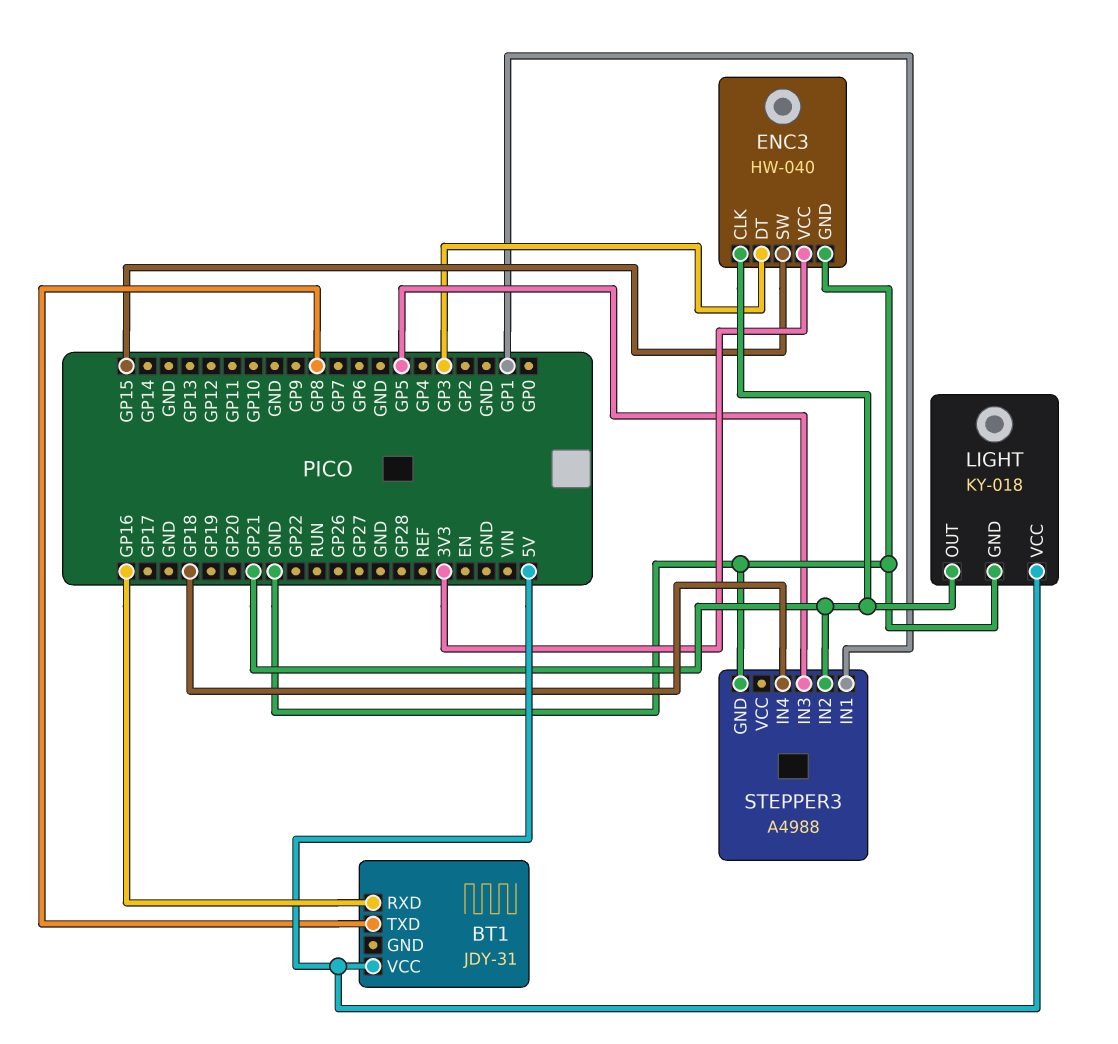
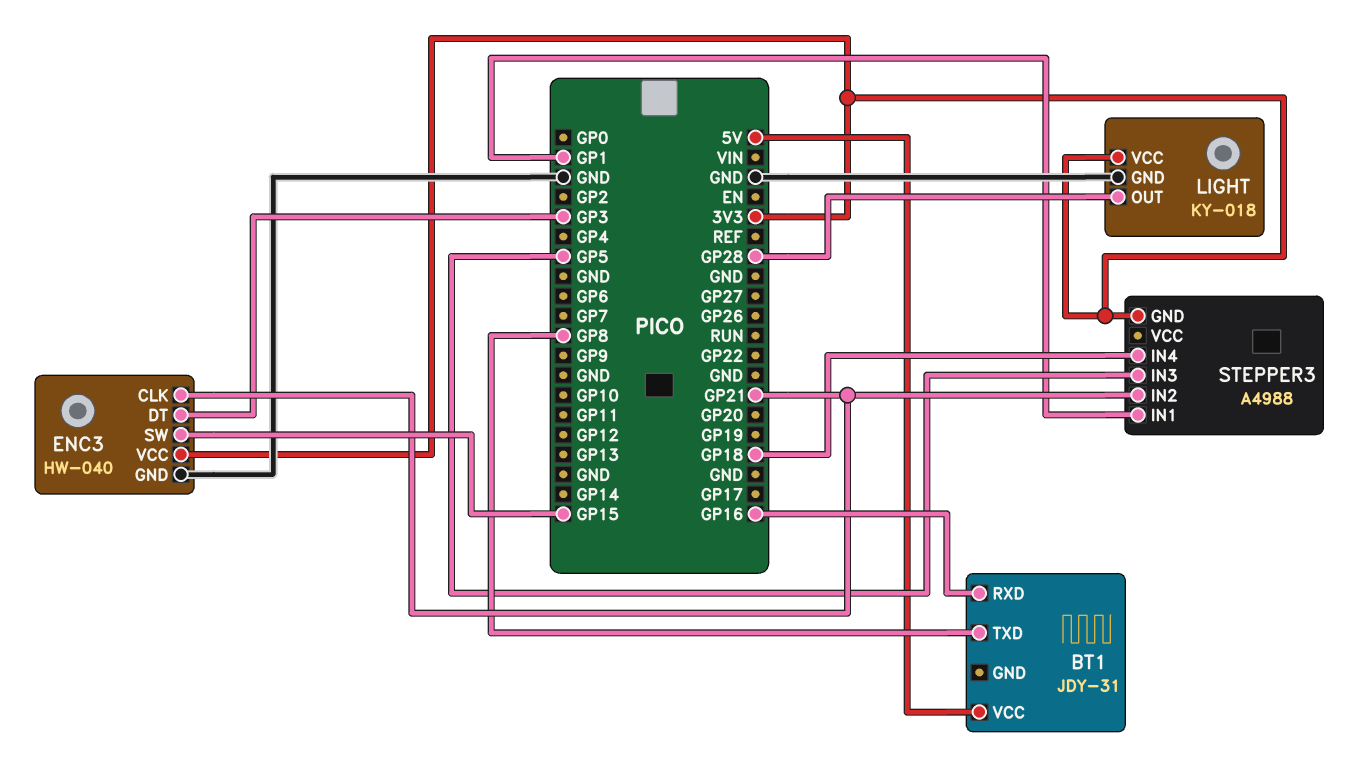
LIGHT pin OUT: GP21 -> GP28
LIGHT pin VCC: 5V -> 3V3
STEPPER3 pin GND: GND -> 3V3

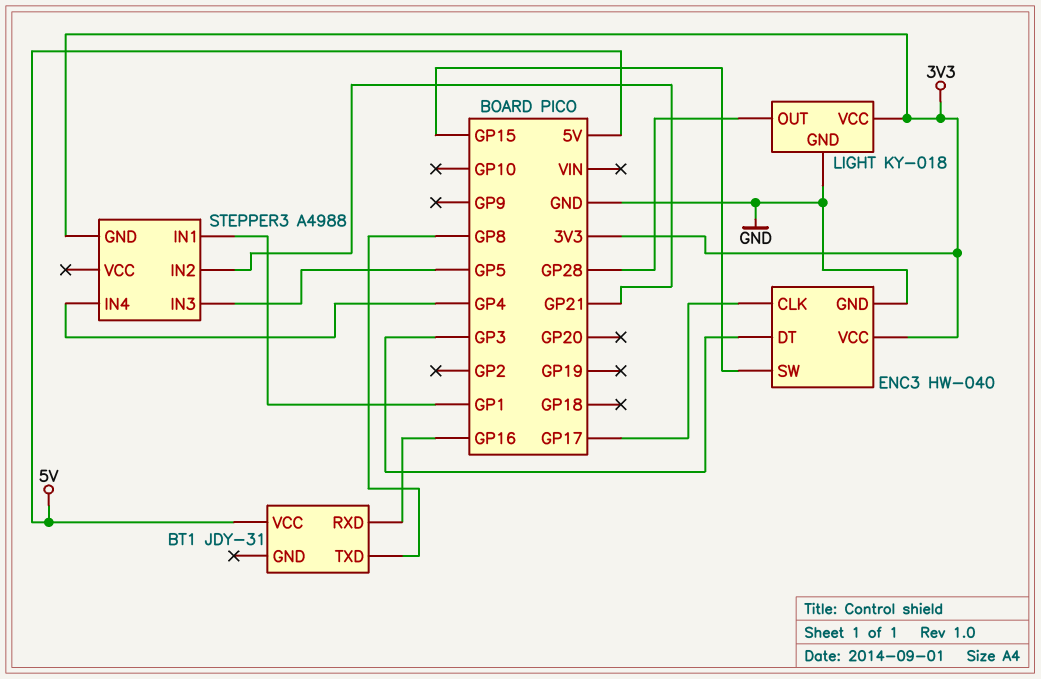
ENC3 pin CLK: GP21 -> GP17
STEPPER3 pin IN4: GP18 -> GP4

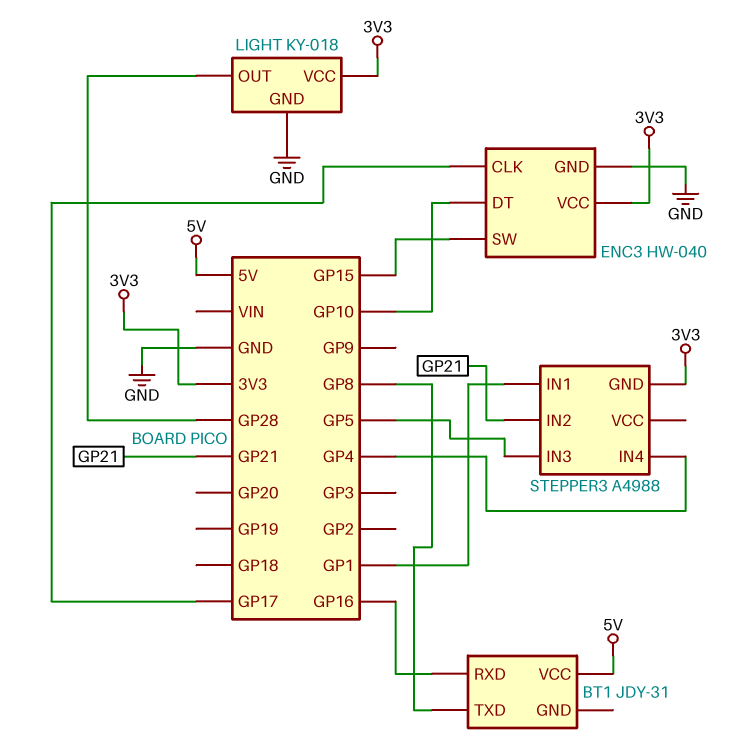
ENC3 pin DT: GP3 -> GP10

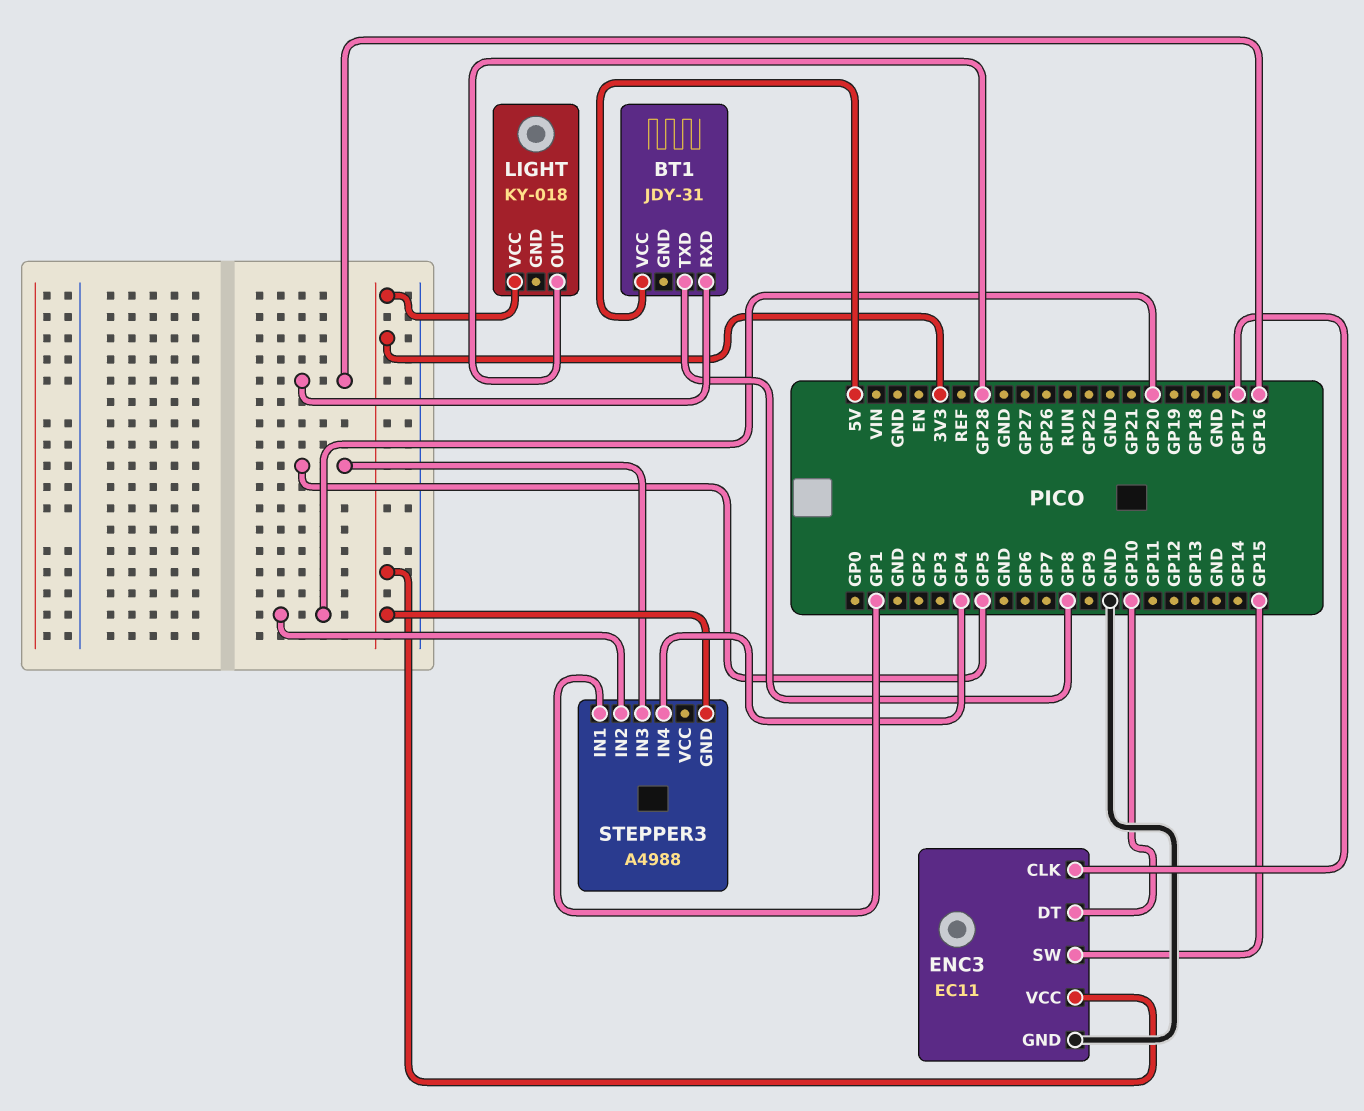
ENC3: HW-040 -> EC11
LIGHT pin GND: GND -> none
STEPPER3 pin IN2: GP21 -> GP20

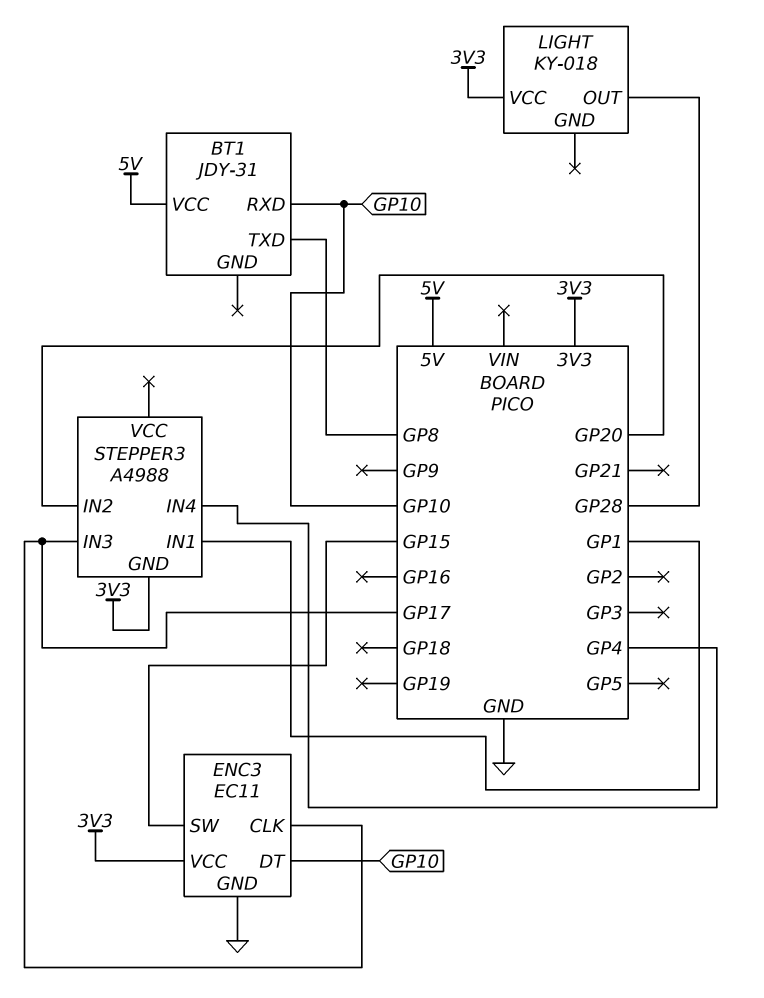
BT1 pin RXD: GP16 -> GP10
STEPPER3 pin IN3: GP5 -> GP17

